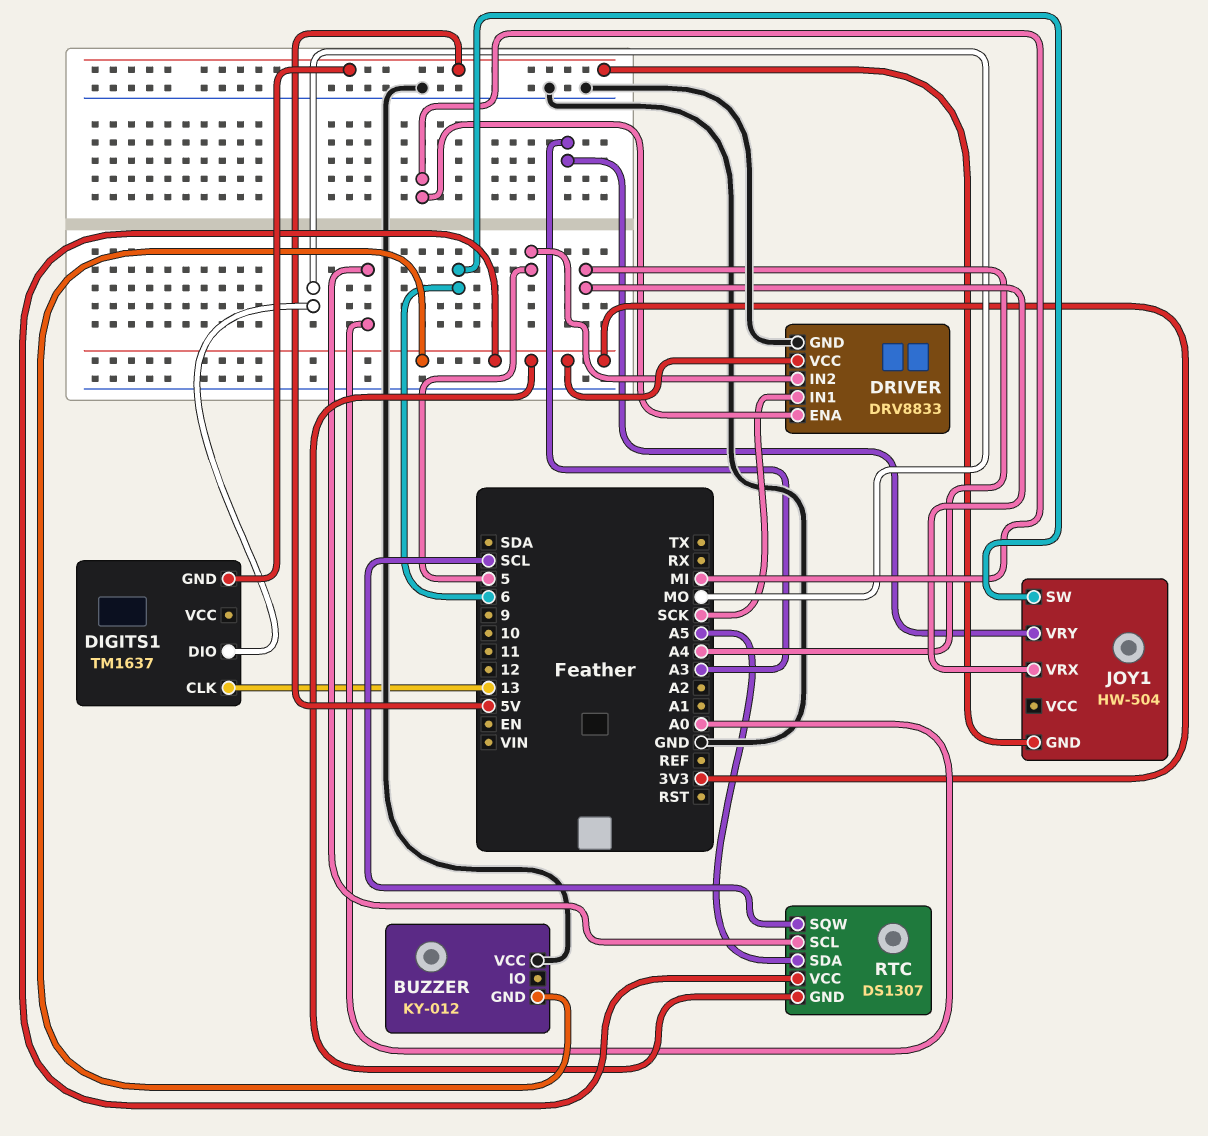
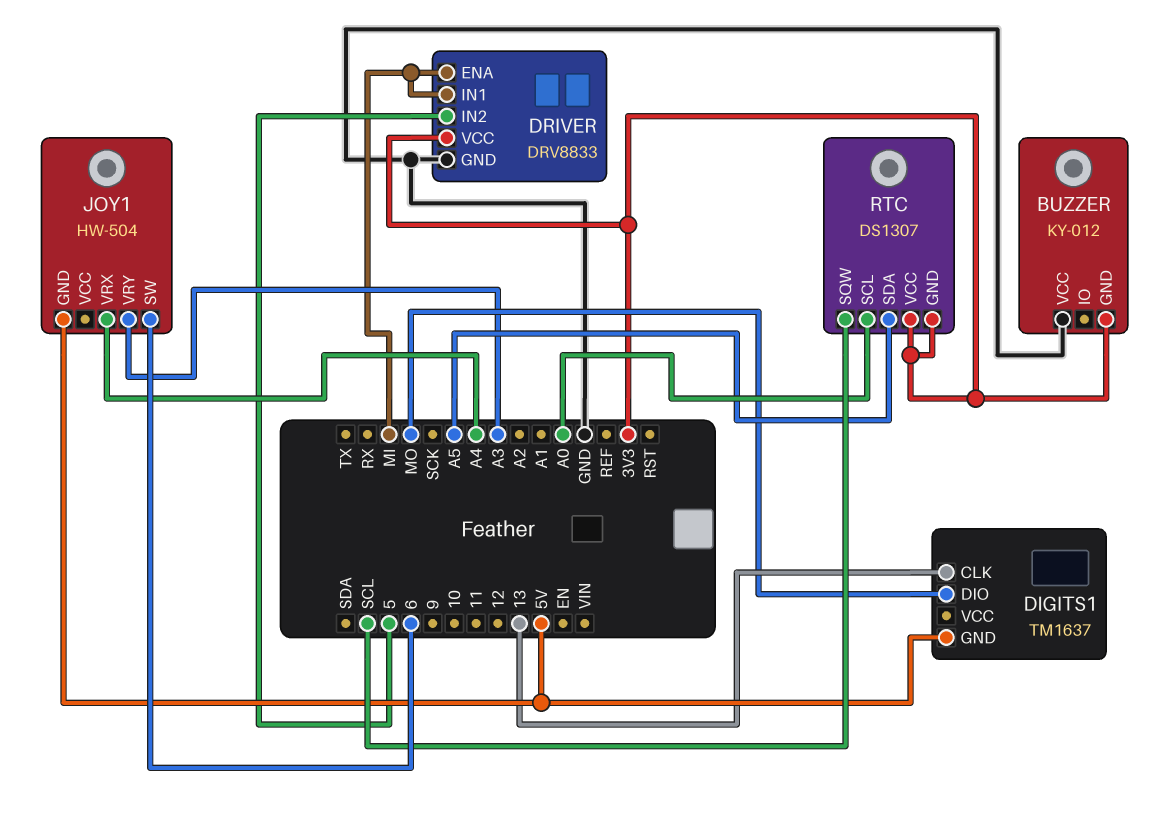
DRIVER pin IN1: SCK -> MI

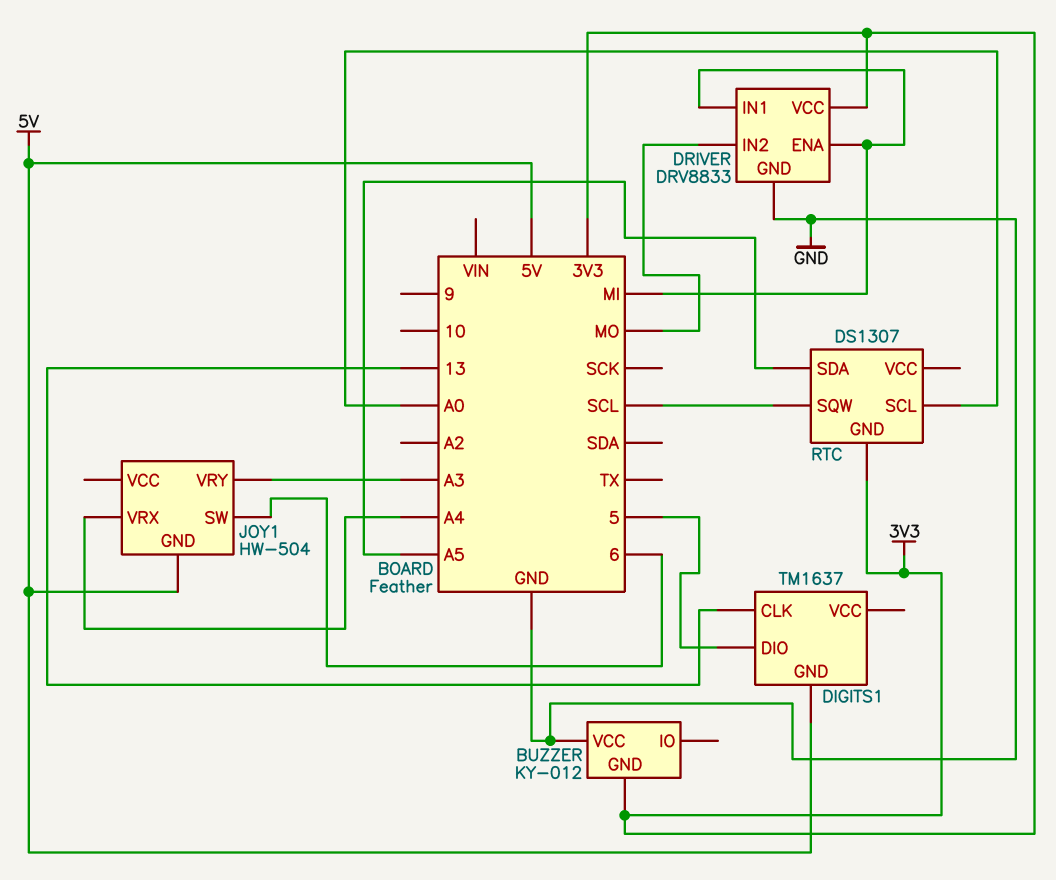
DIGITS1 pin DIO: MO -> 5
DRIVER pin IN2: 5 -> MO
RTC pin VCC: 3V3 -> none

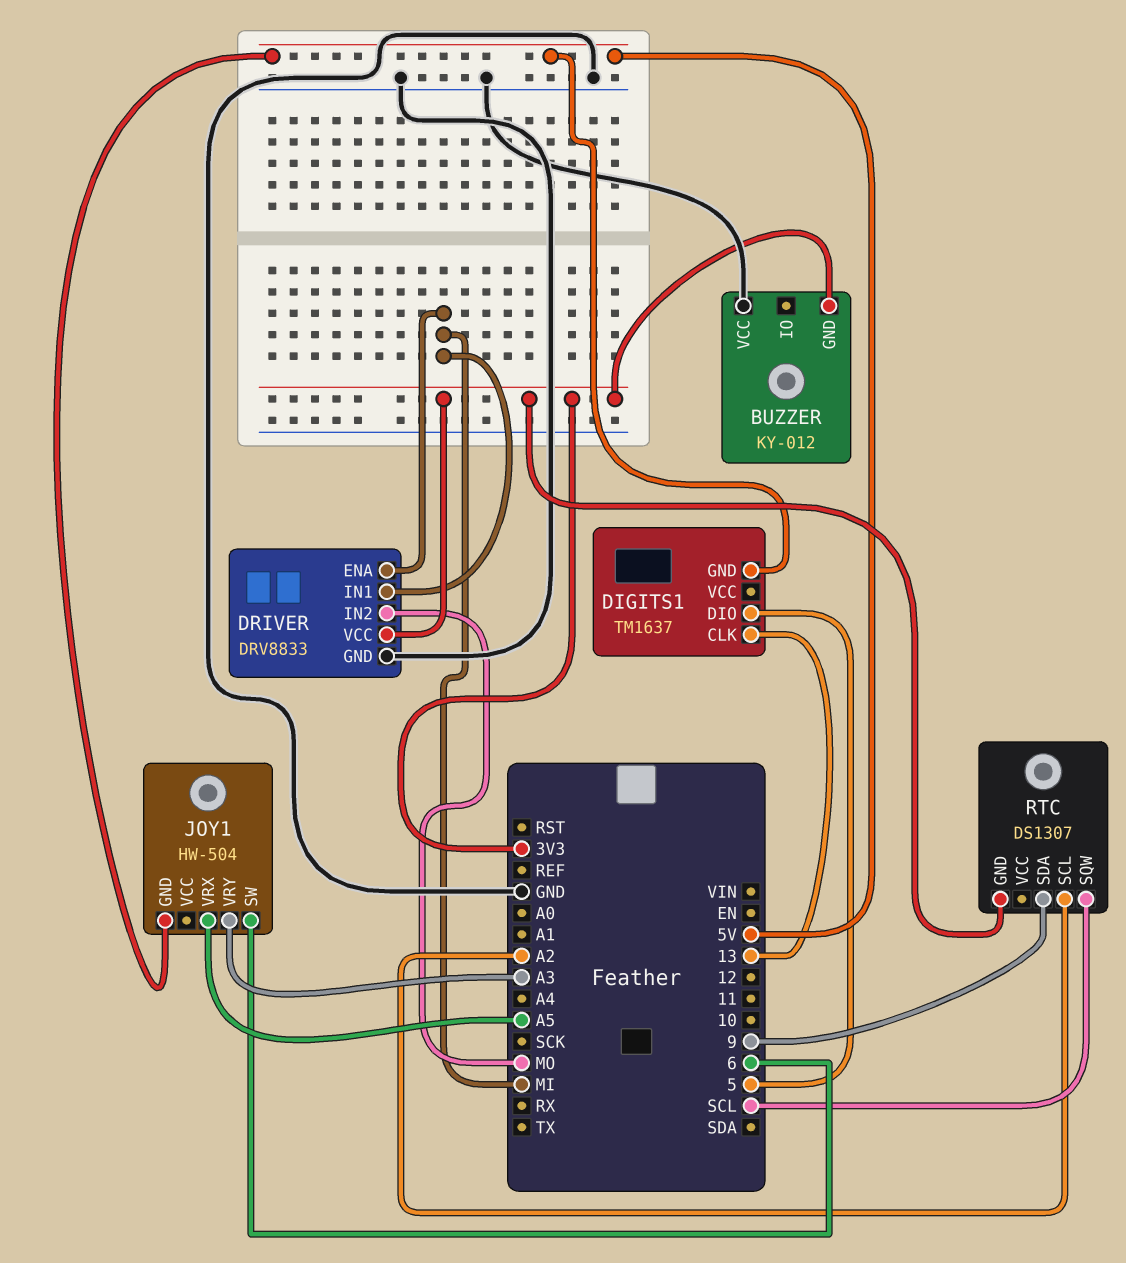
JOY1 pin VRX: A4 -> A5
RTC pin SCL: A0 -> A2
RTC pin SDA: A5 -> 9

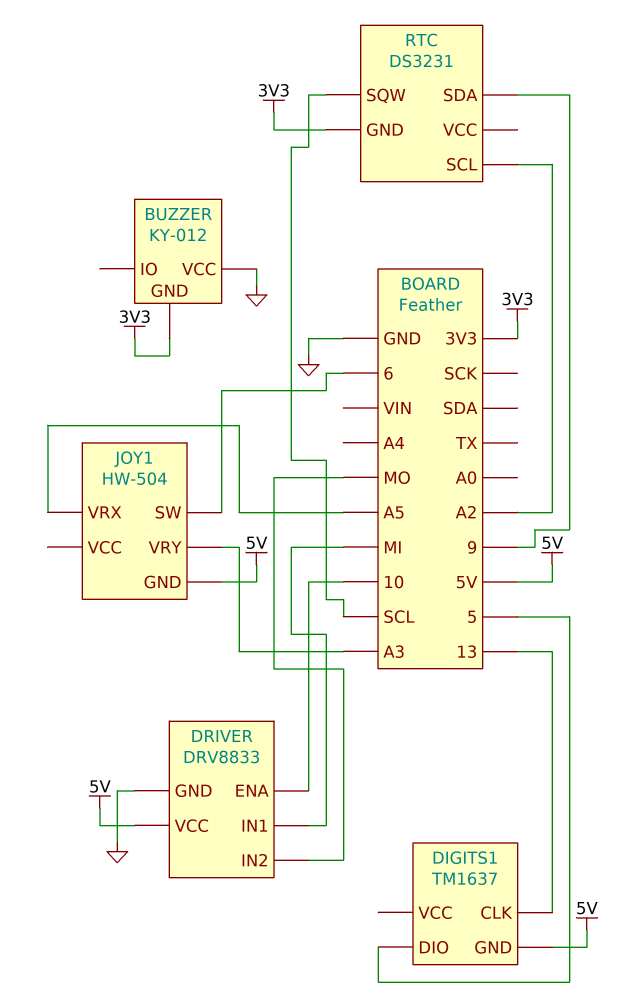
DRIVER pin ENA: MI -> 10
DRIVER pin VCC: 3V3 -> 5V
RTC: DS1307 -> DS3231

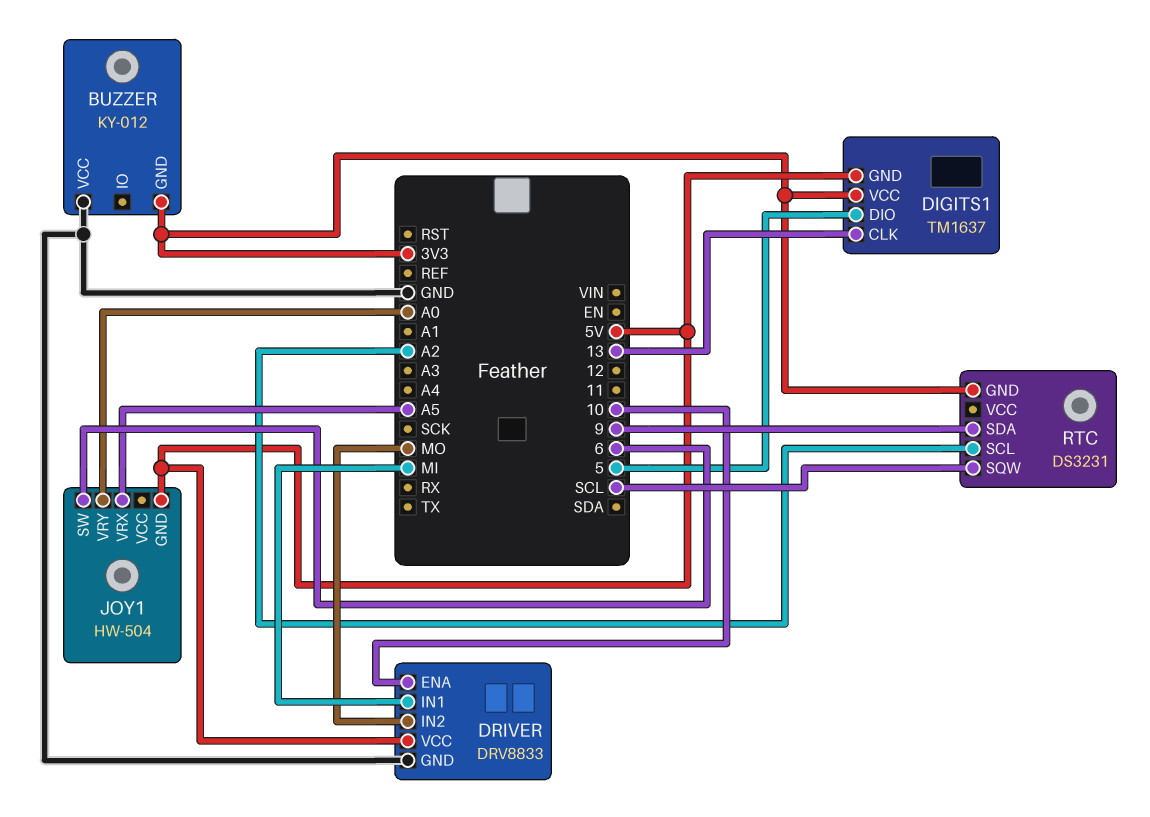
DIGITS1 pin VCC: none -> 3V3
JOY1 pin VRY: A3 -> A0

